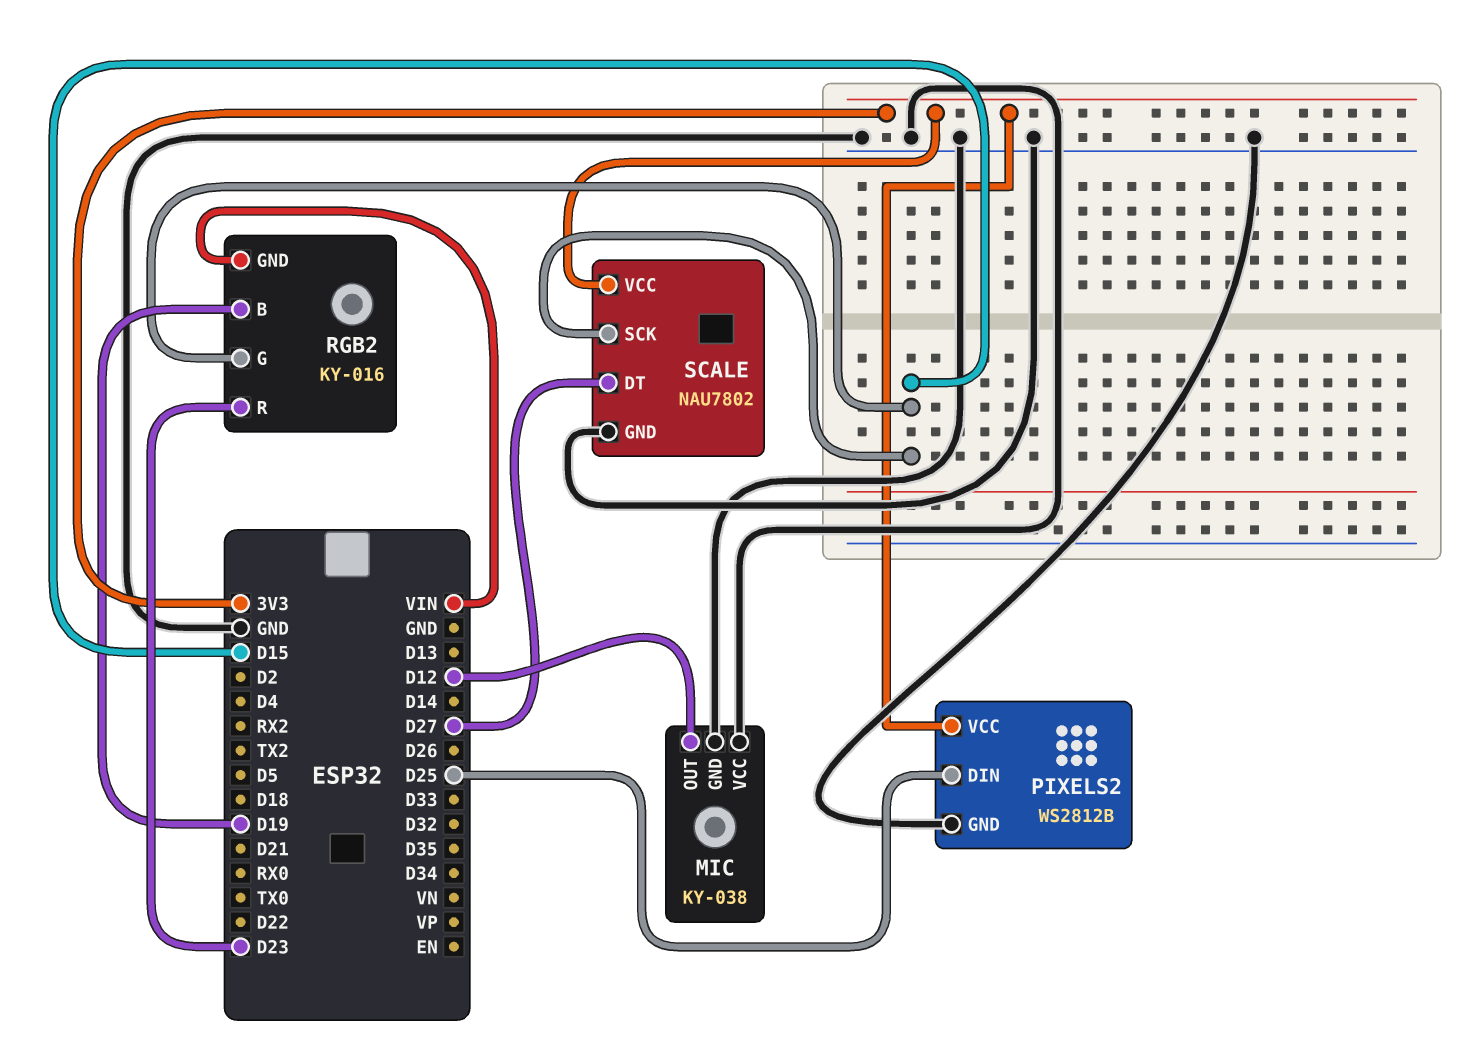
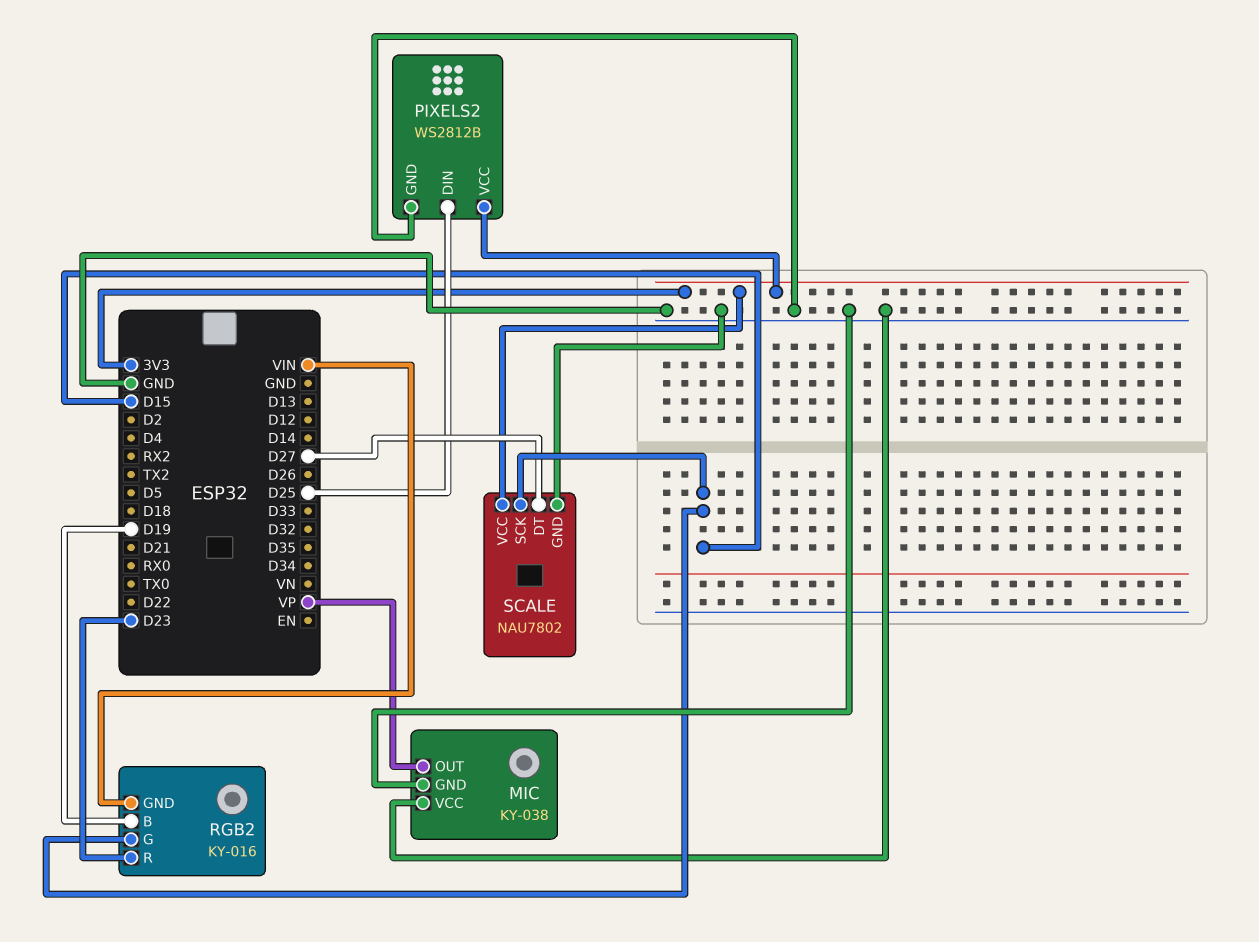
MIC pin OUT: D12 -> VP

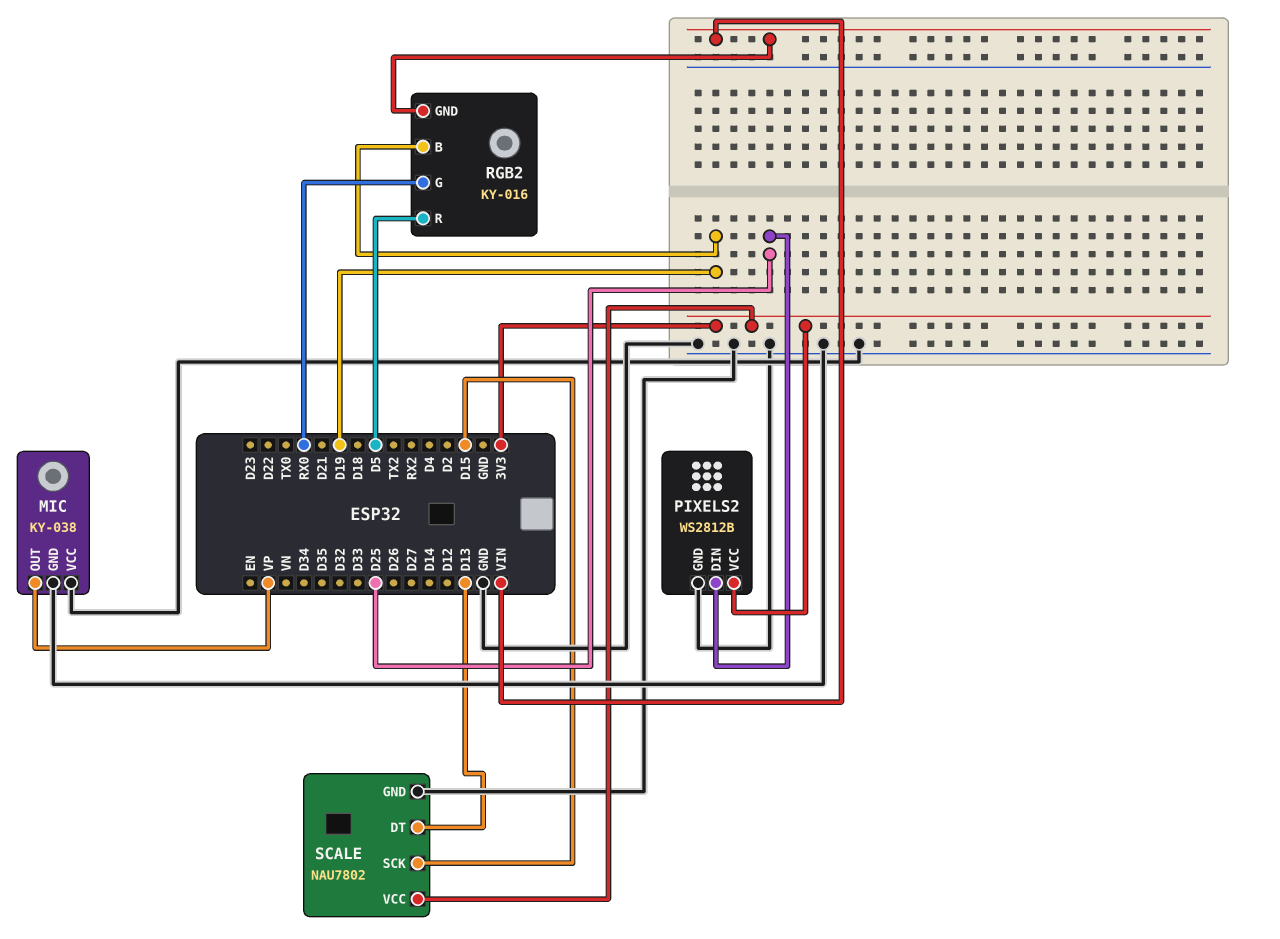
RGB2 pin G: D15 -> RX0
RGB2 pin R: D23 -> D5
SCALE pin DT: D27 -> D13

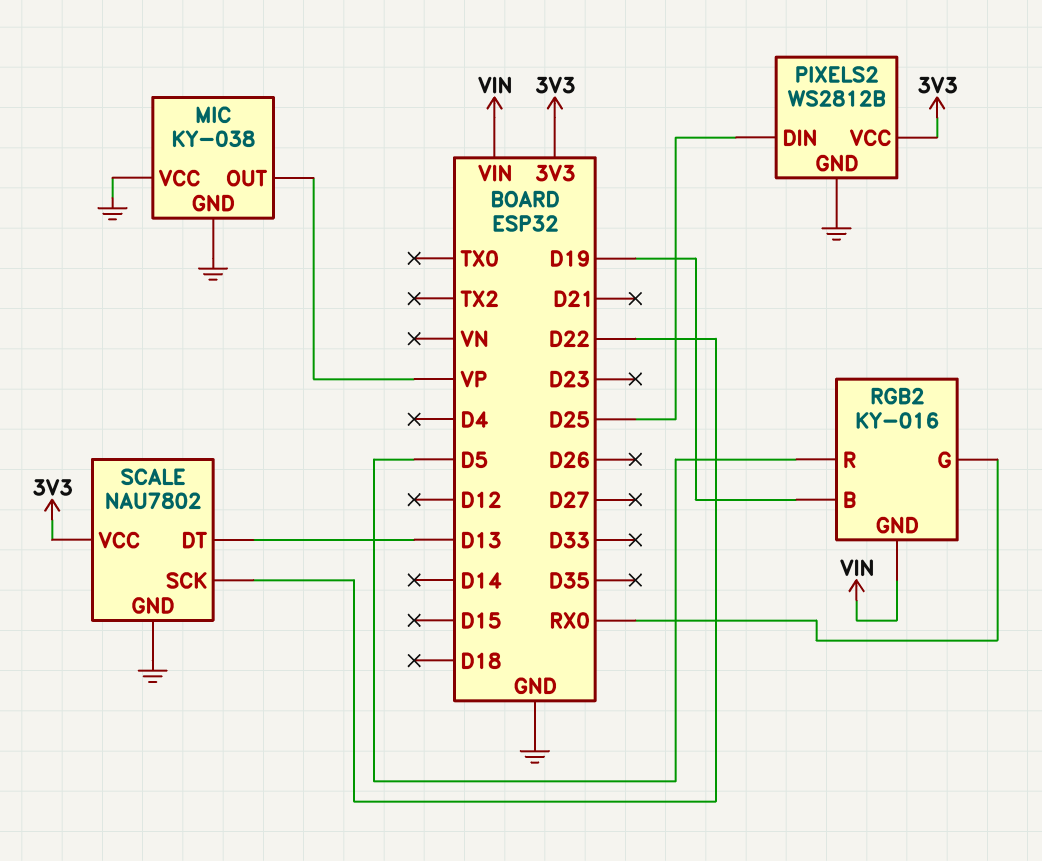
SCALE pin SCK: D15 -> D22

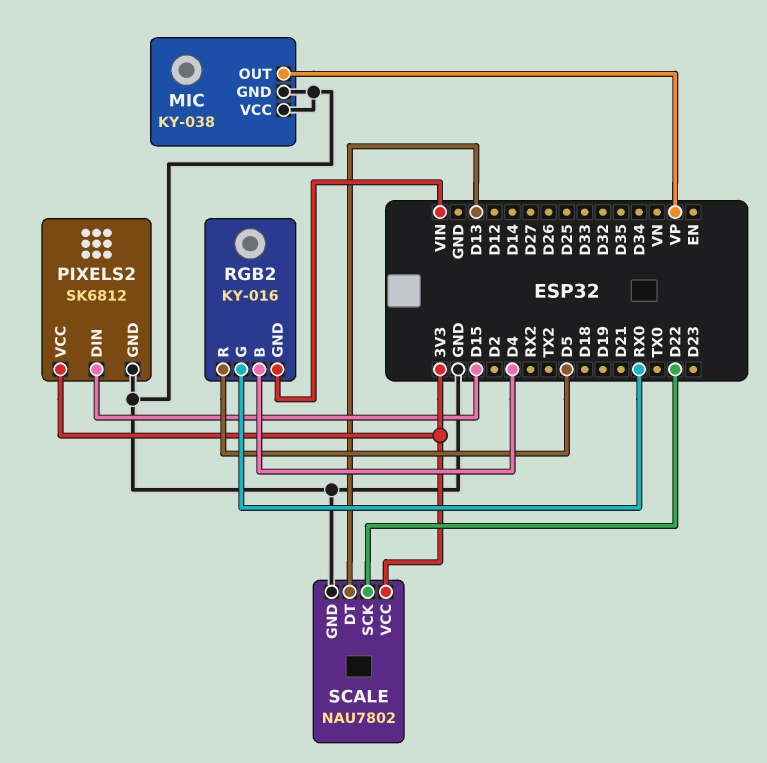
PIXELS2: WS2812B -> SK6812
PIXELS2 pin DIN: D25 -> D15
RGB2 pin B: D19 -> D4

